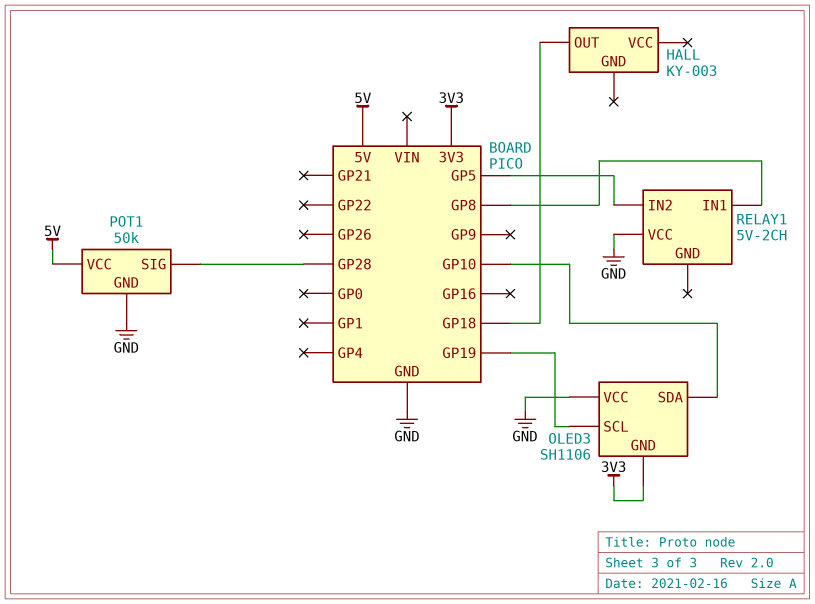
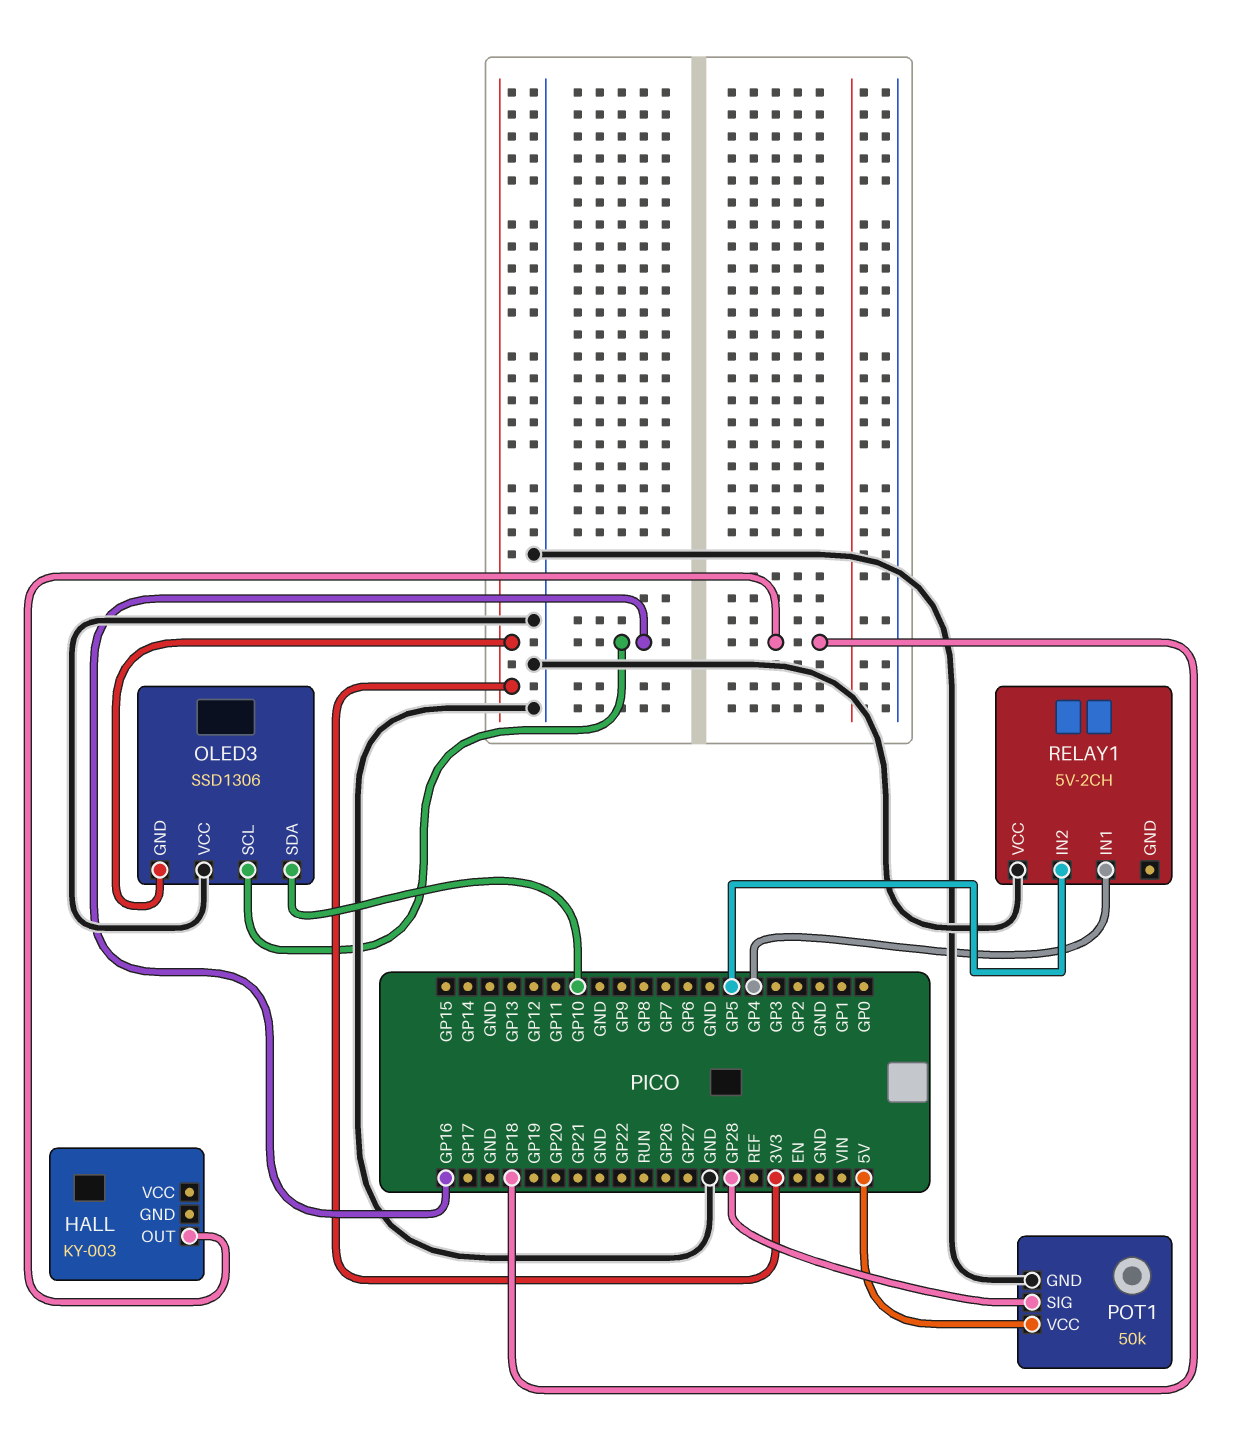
OLED3: SH1106 -> SSD1306
OLED3 pin SCL: GP19 -> GP16
RELAY1 pin IN1: GP8 -> GP4

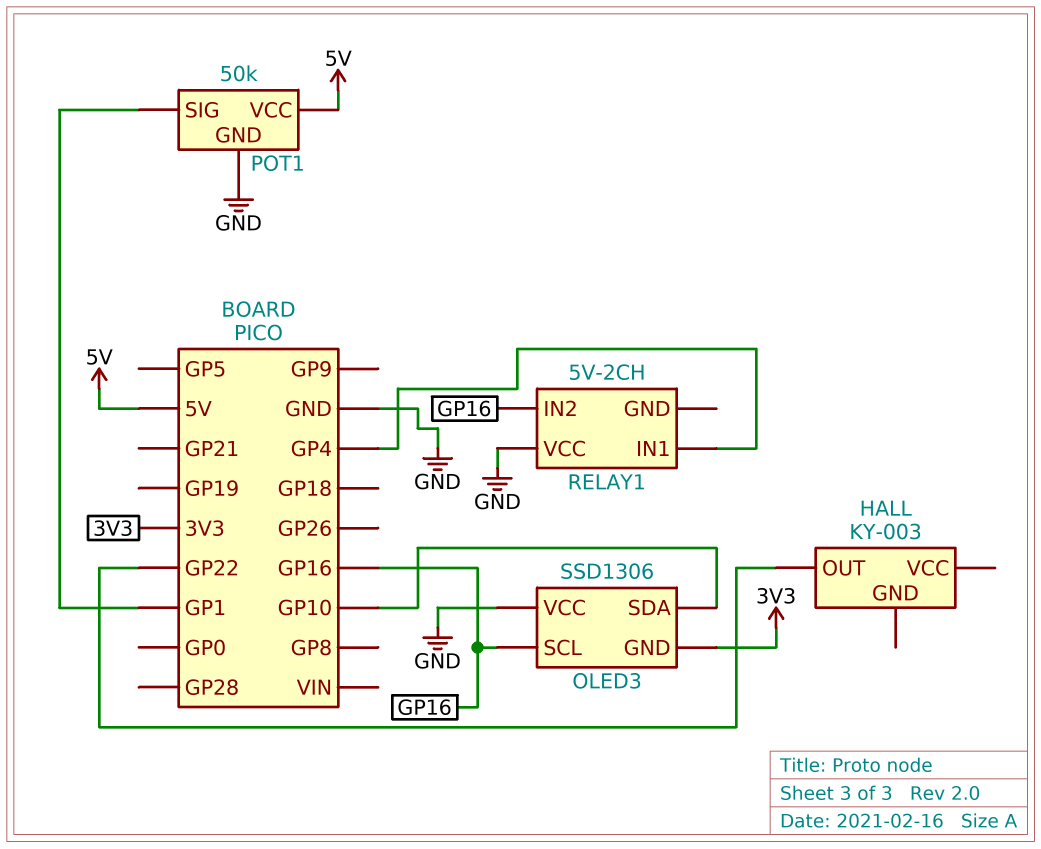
HALL pin OUT: GP18 -> GP22
POT1 pin SIG: GP28 -> GP1
RELAY1 pin IN2: GP5 -> GP16

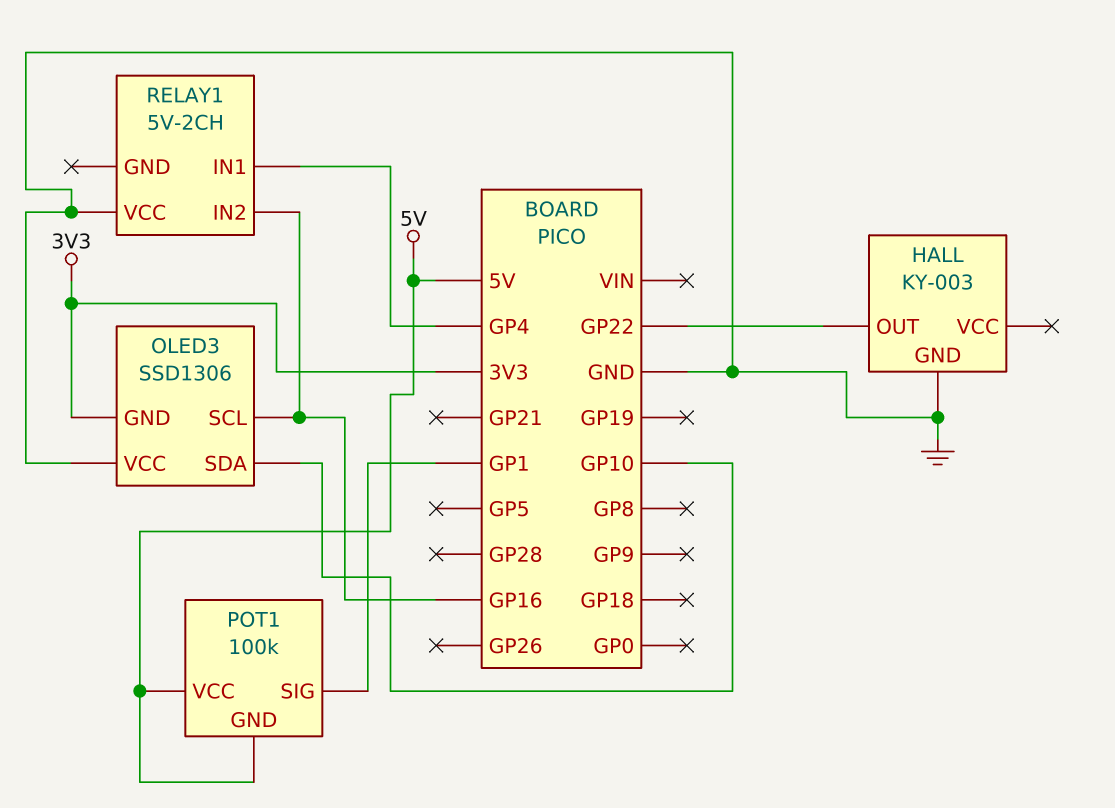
HALL pin GND: none -> GND
POT1: 50k -> 100k
POT1 pin GND: GND -> 5V

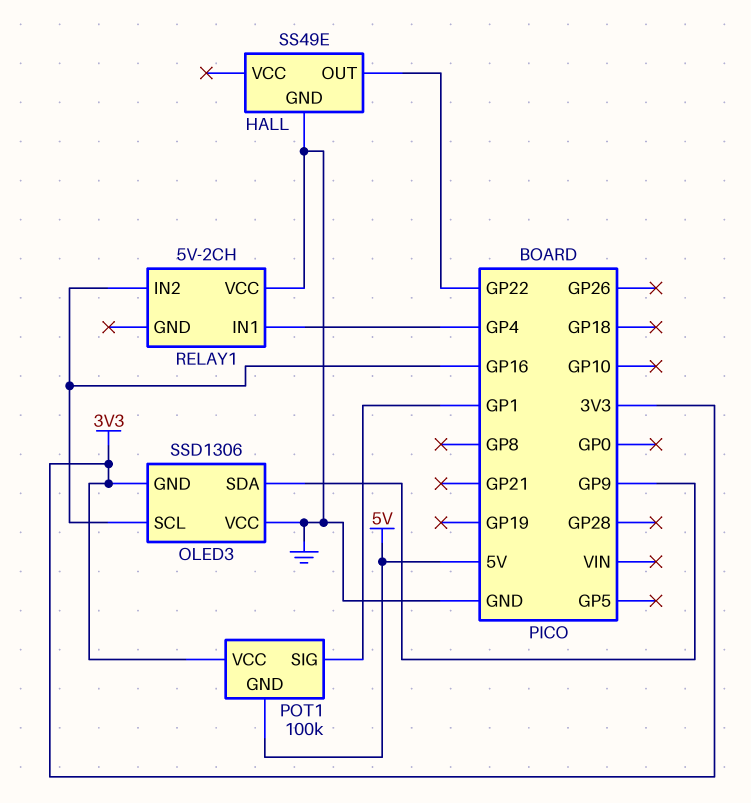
HALL: KY-003 -> SS49E
OLED3 pin SDA: GP10 -> GP9
POT1 pin VCC: 5V -> 3V3

